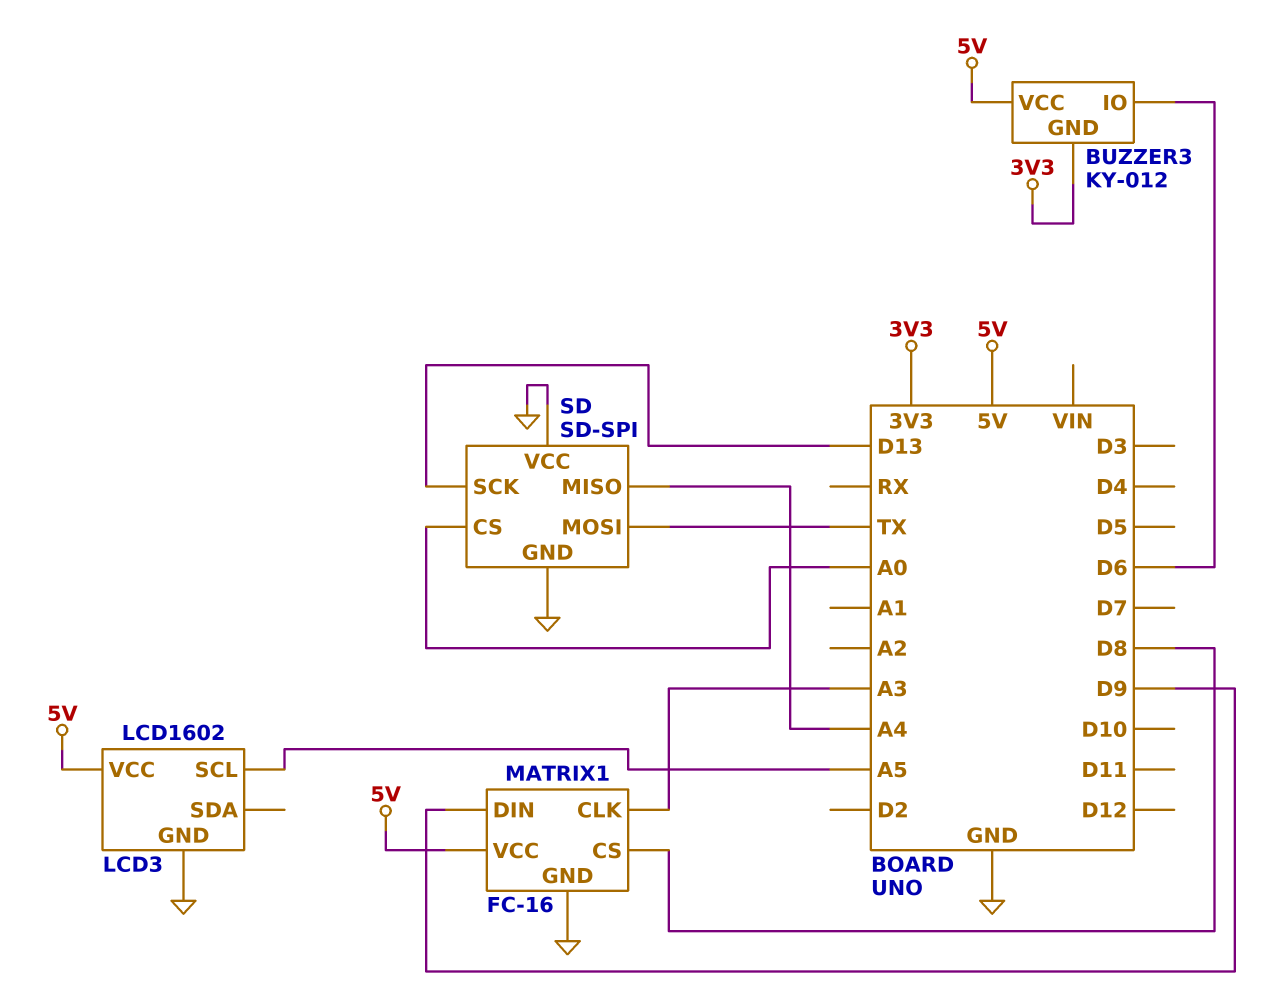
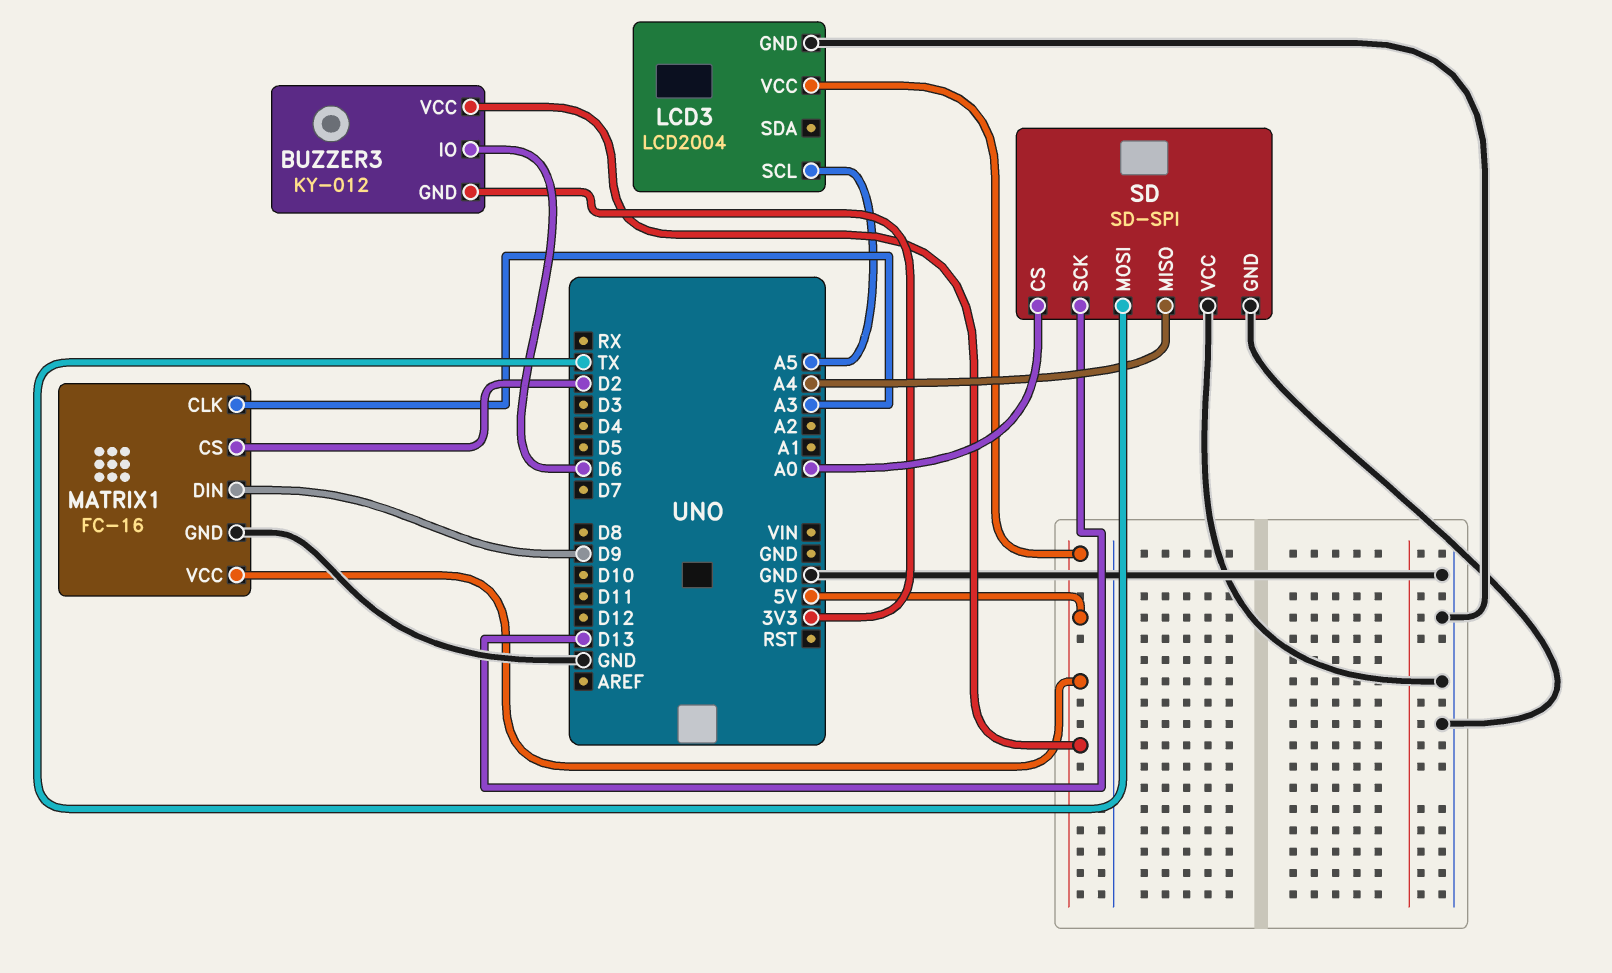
LCD3: LCD1602 -> LCD2004
MATRIX1 pin CS: D8 -> D2

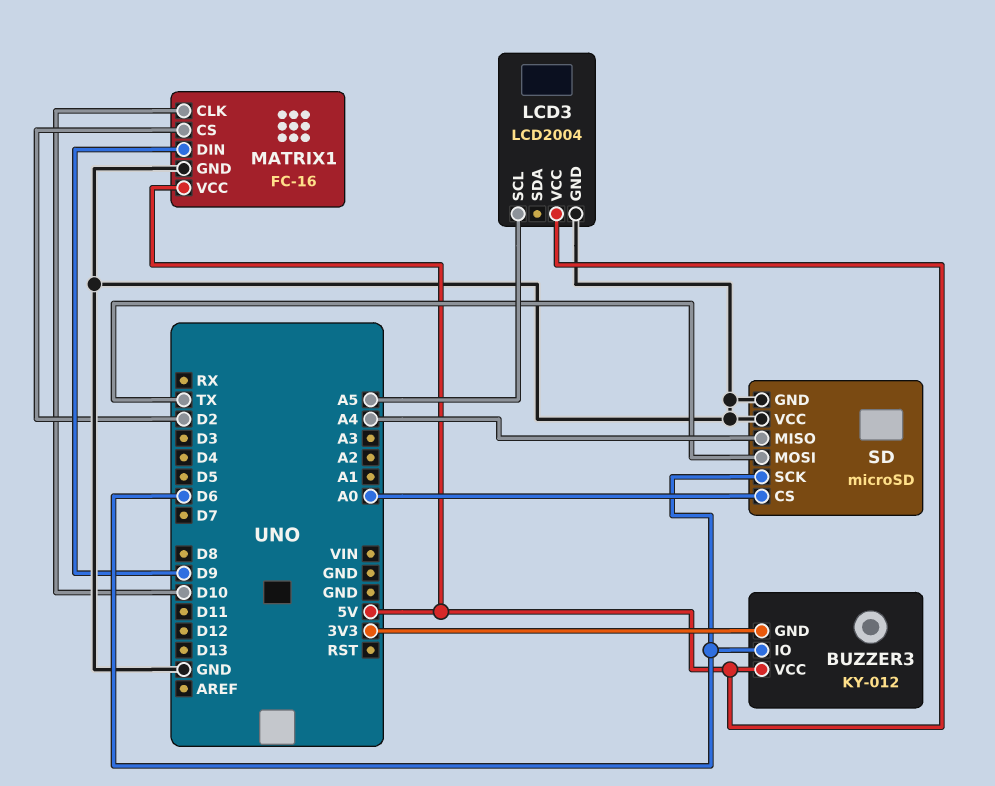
MATRIX1 pin CLK: A3 -> D10
SD: SD-SPI -> microSD
SD pin SCK: D13 -> D6

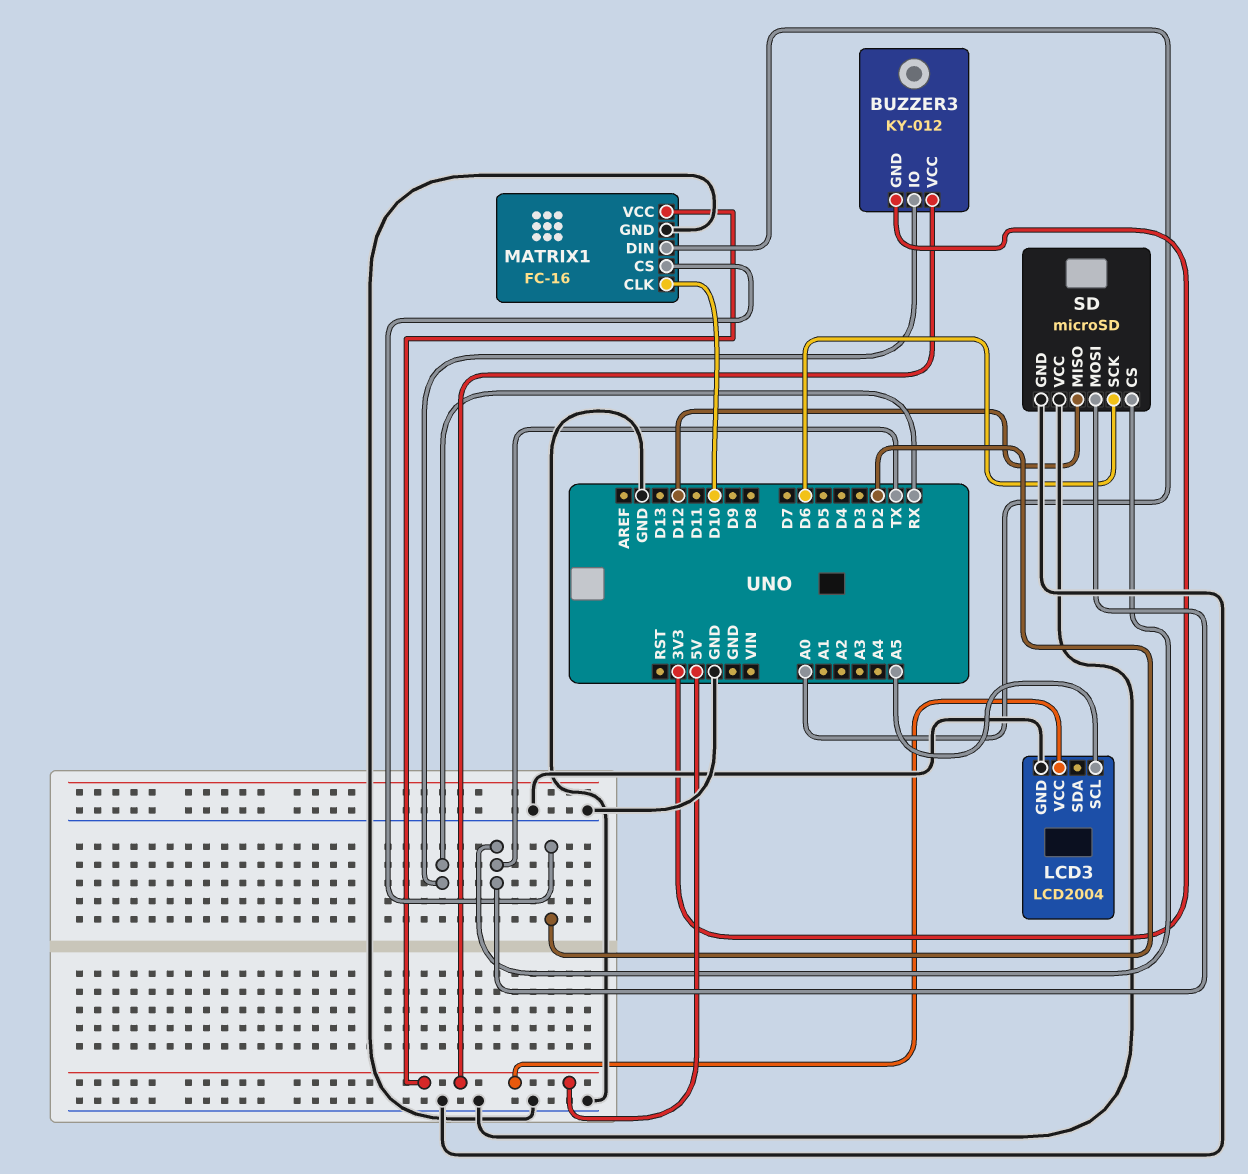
BUZZER3 pin IO: D6 -> RX
MATRIX1 pin DIN: D9 -> A0
SD pin CS: A0 -> TX
SD pin MISO: A4 -> D12

